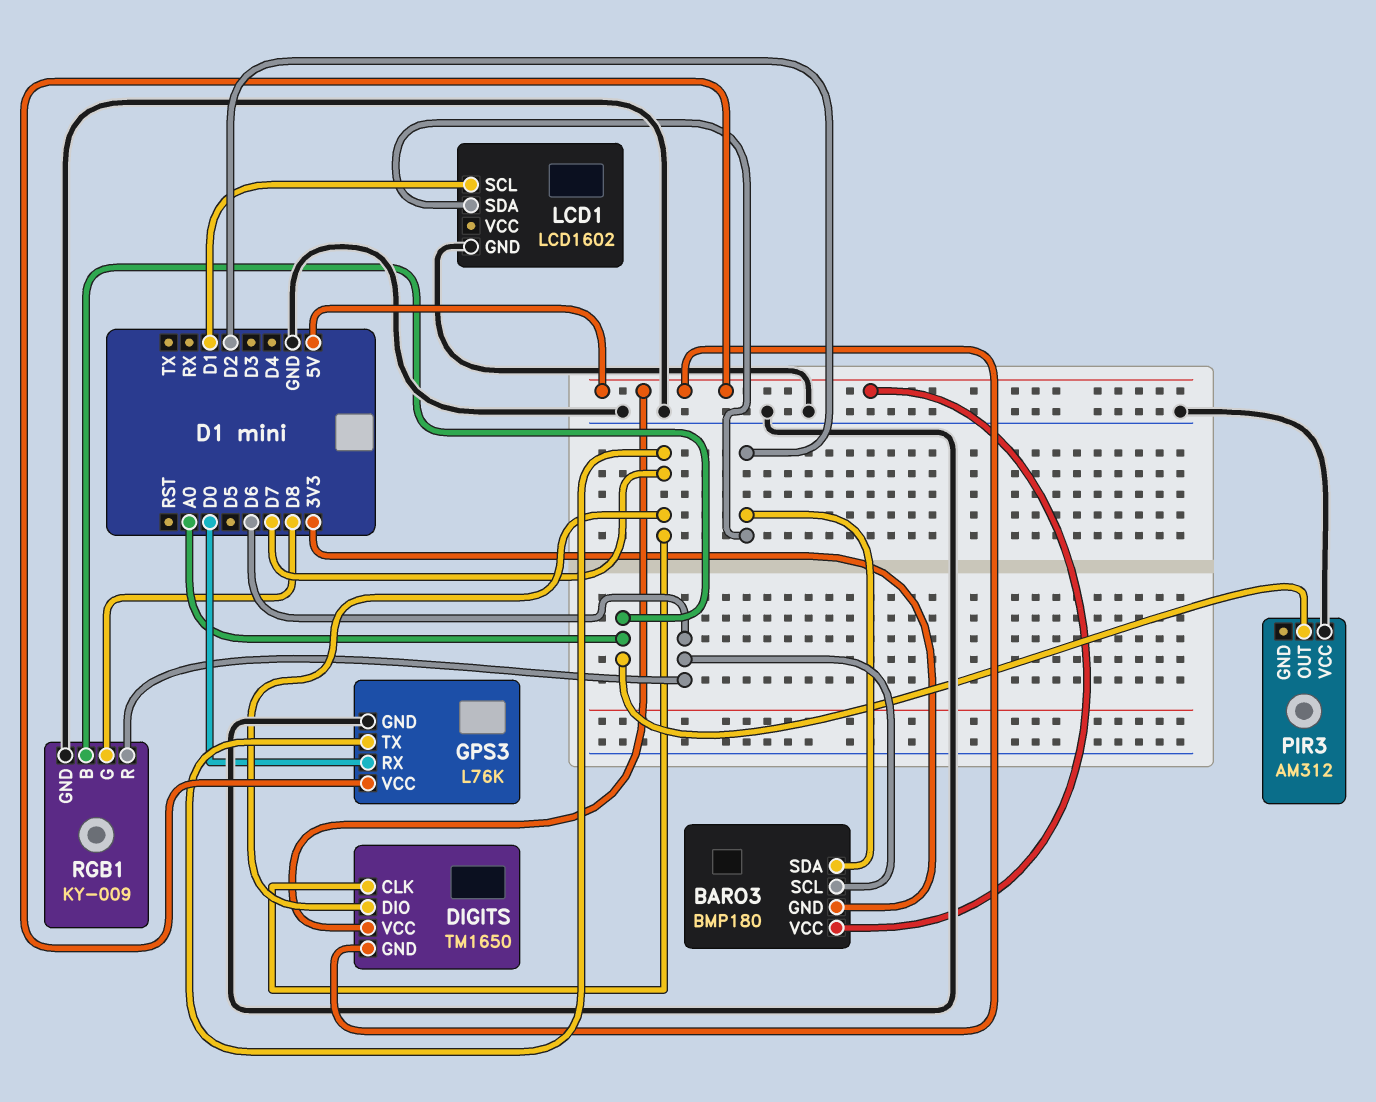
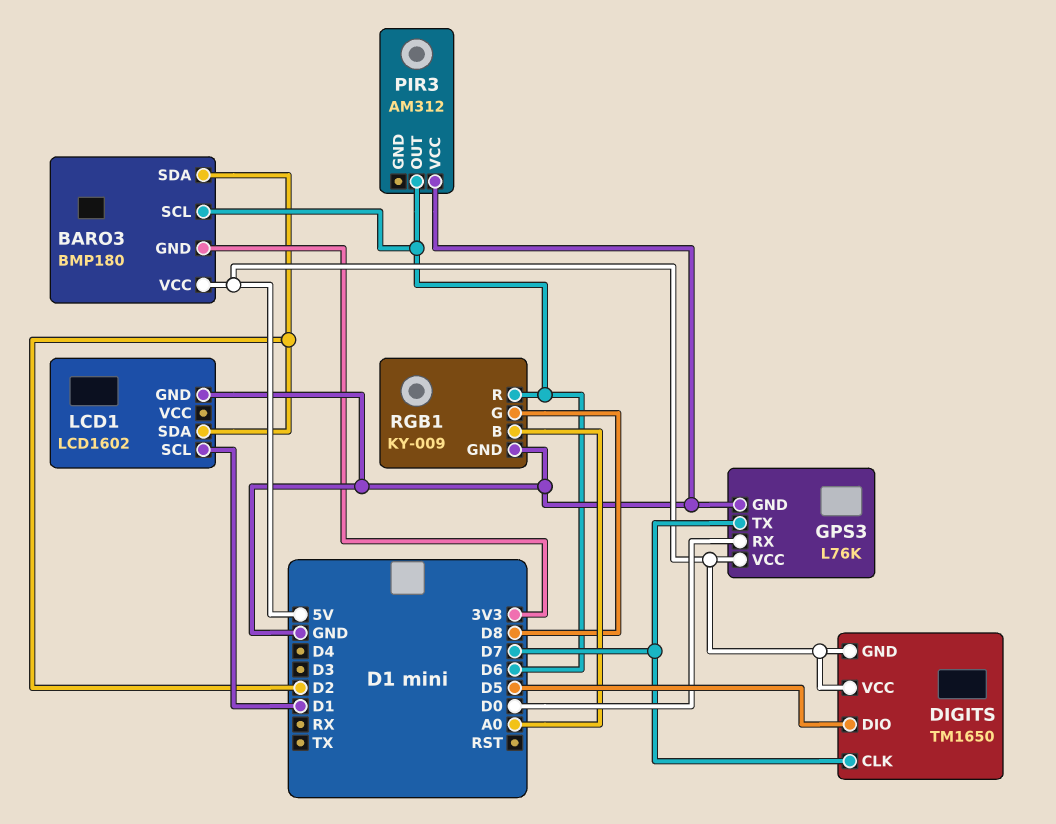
DIGITS pin DIO: D7 -> D5
PIR3 pin OUT: A0 -> D6

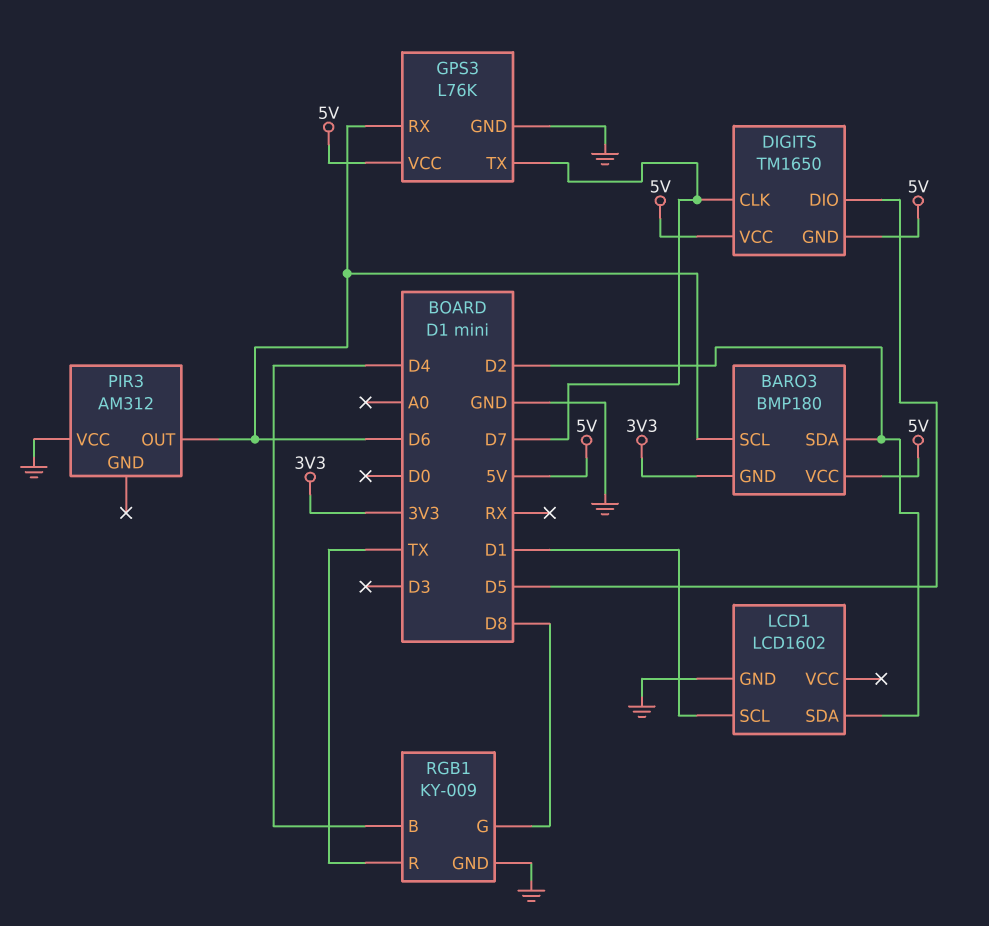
GPS3 pin RX: D0 -> D6
RGB1 pin B: A0 -> D4
RGB1 pin R: D6 -> TX

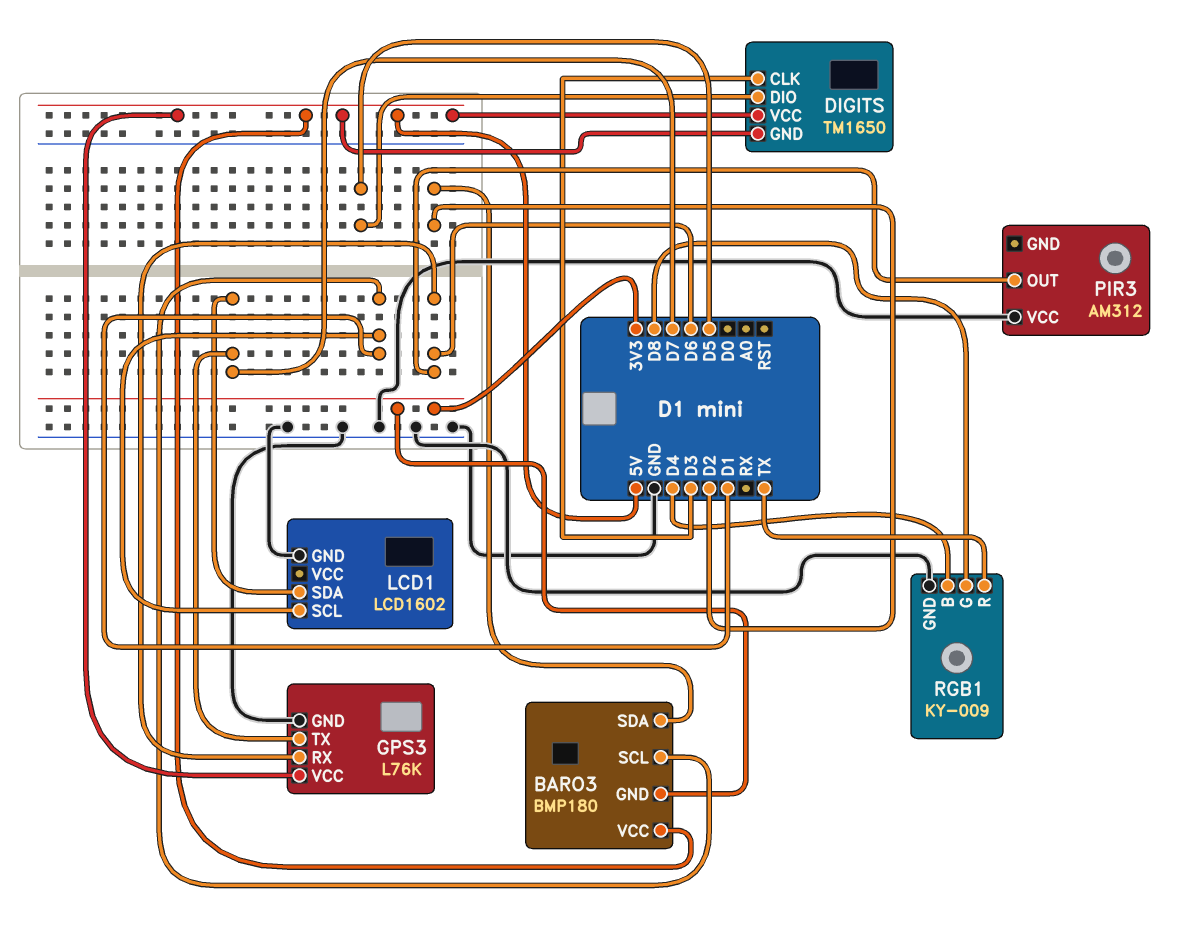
BARO3 pin SCL: D6 -> D1
DIGITS pin CLK: D7 -> D3
LCD1 pin SDA: D2 -> D7

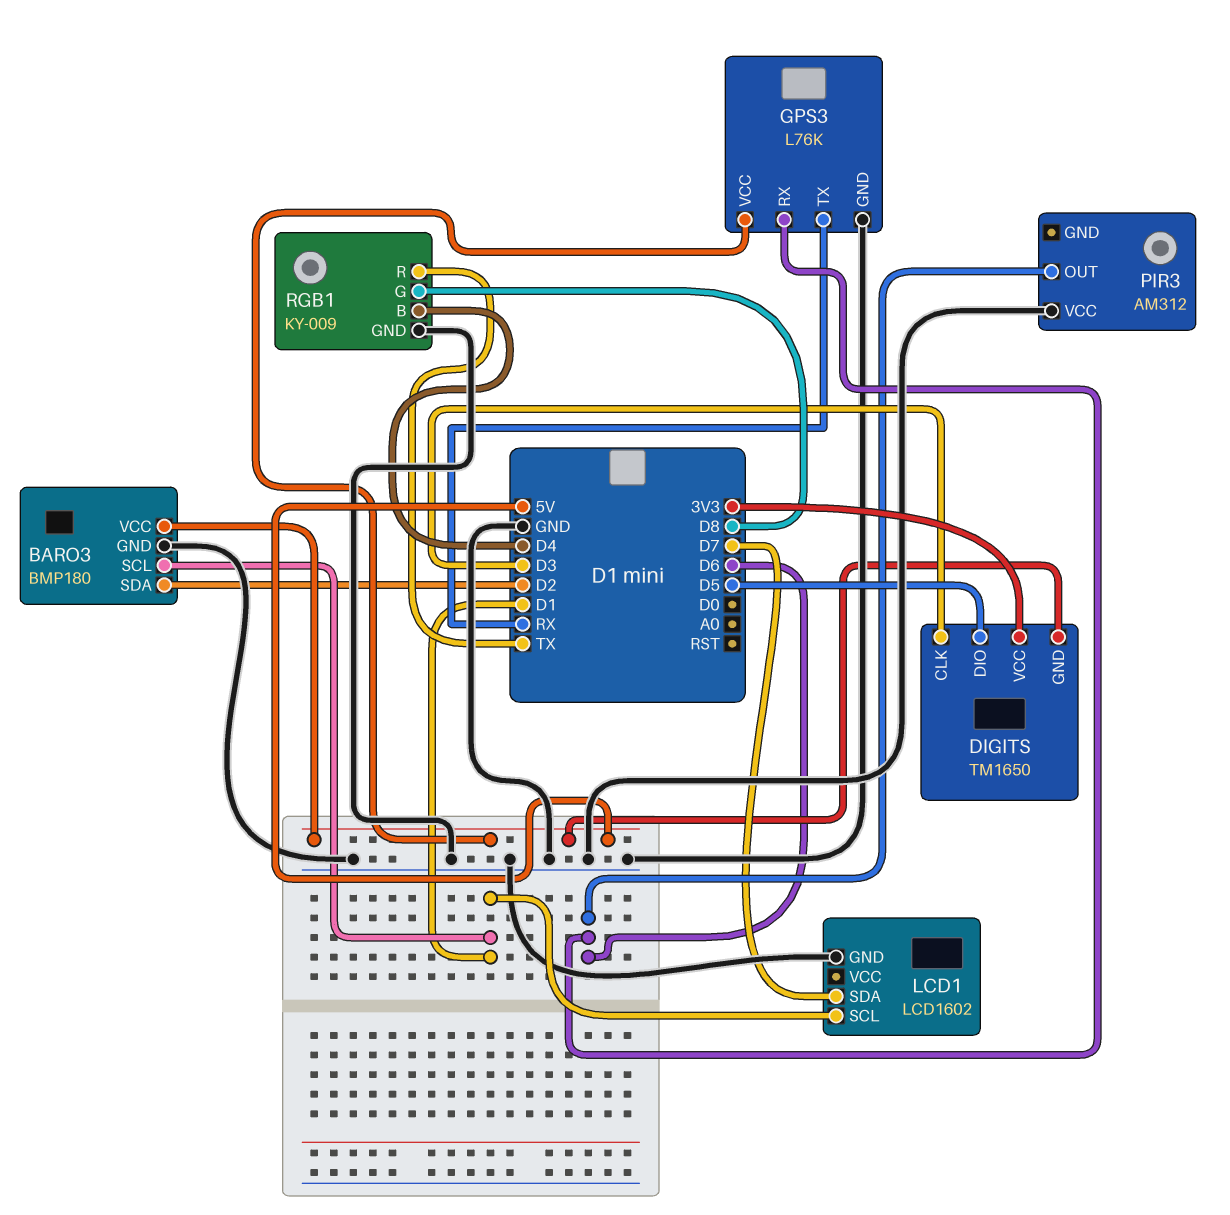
BARO3 pin GND: 3V3 -> GND
DIGITS pin VCC: 5V -> 3V3
GPS3 pin TX: D7 -> RX

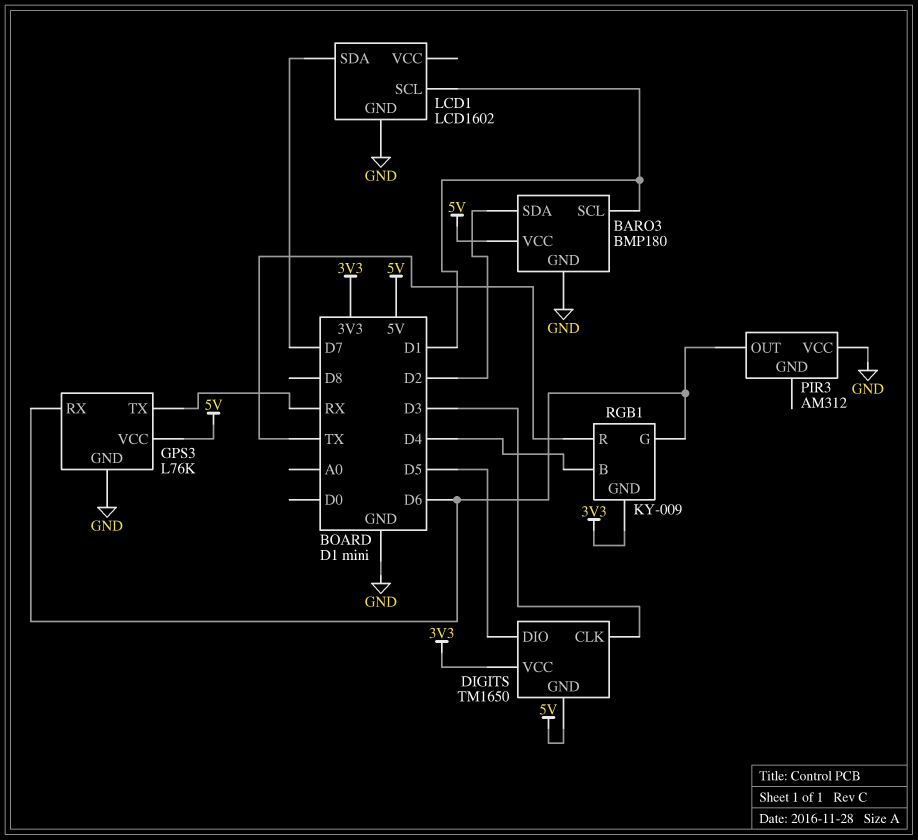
RGB1 pin G: D8 -> D6
RGB1 pin GND: GND -> 3V3

